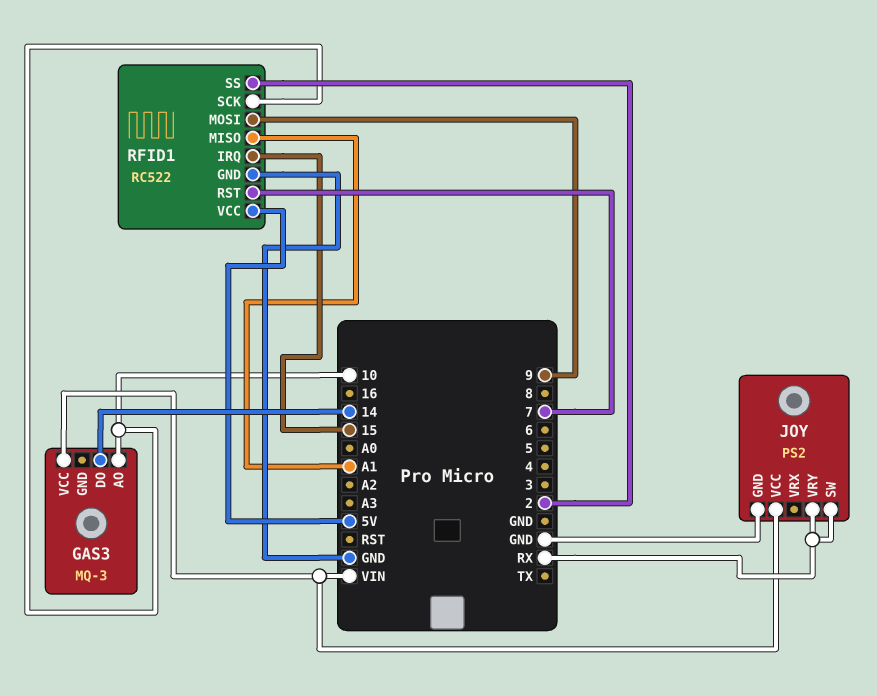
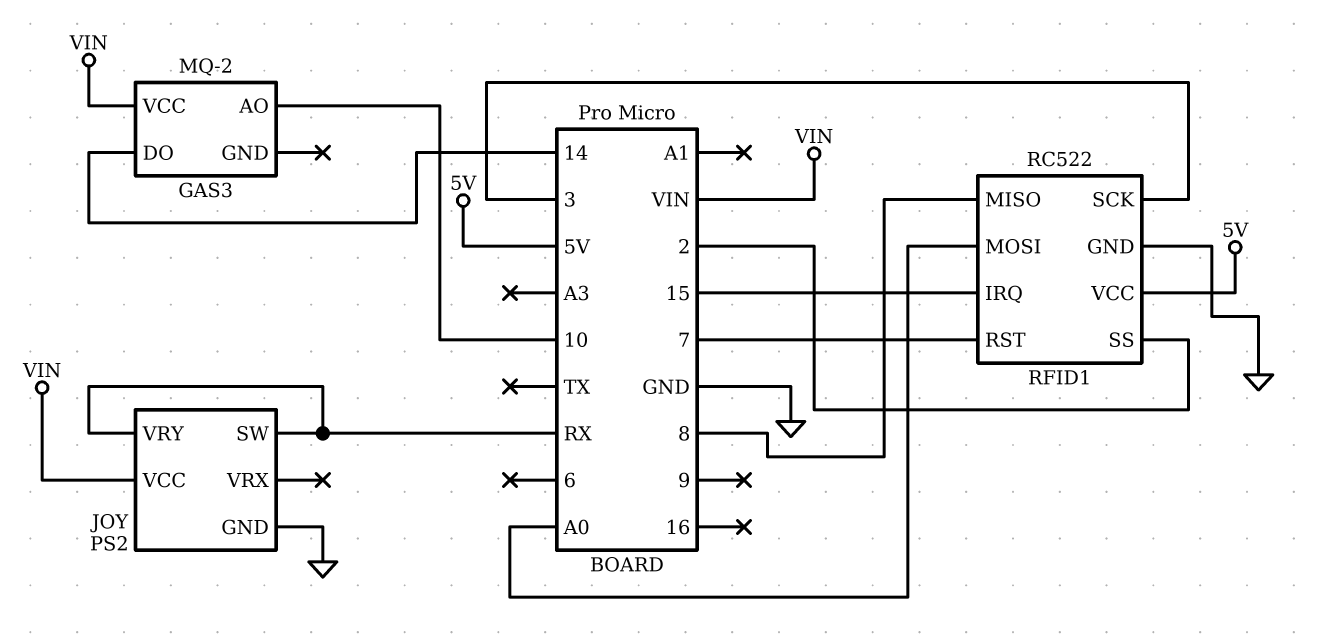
GAS3: MQ-3 -> MQ-2
RFID1 pin MISO: A1 -> 8
RFID1 pin MOSI: 9 -> A0
RFID1 pin SCK: 10 -> 3

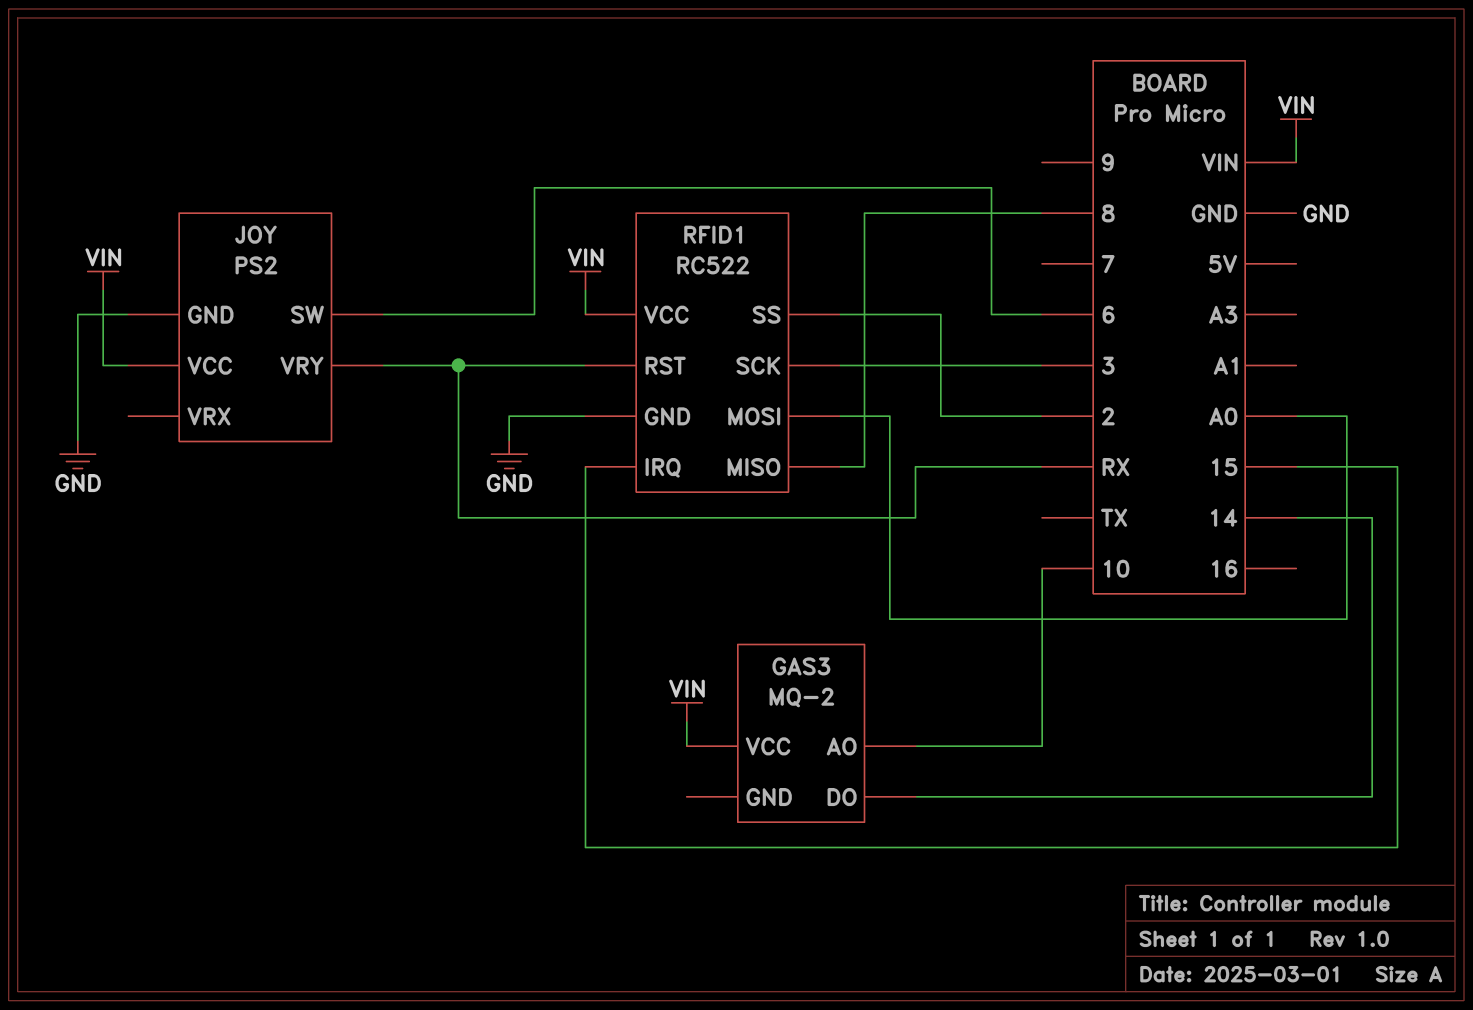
JOY pin SW: RX -> 6
RFID1 pin RST: 7 -> RX
RFID1 pin VCC: 5V -> VIN

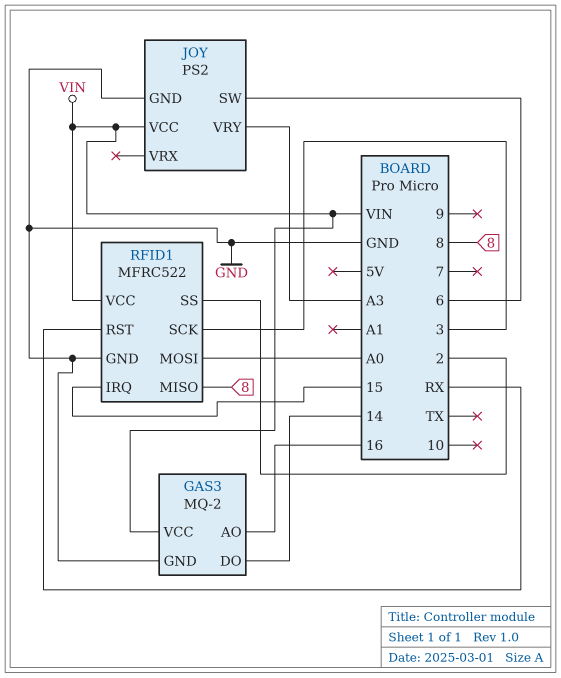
GAS3 pin AO: 10 -> 16
GAS3 pin GND: none -> GND
JOY pin VRY: RX -> A3
RFID1: RC522 -> MFRC522

